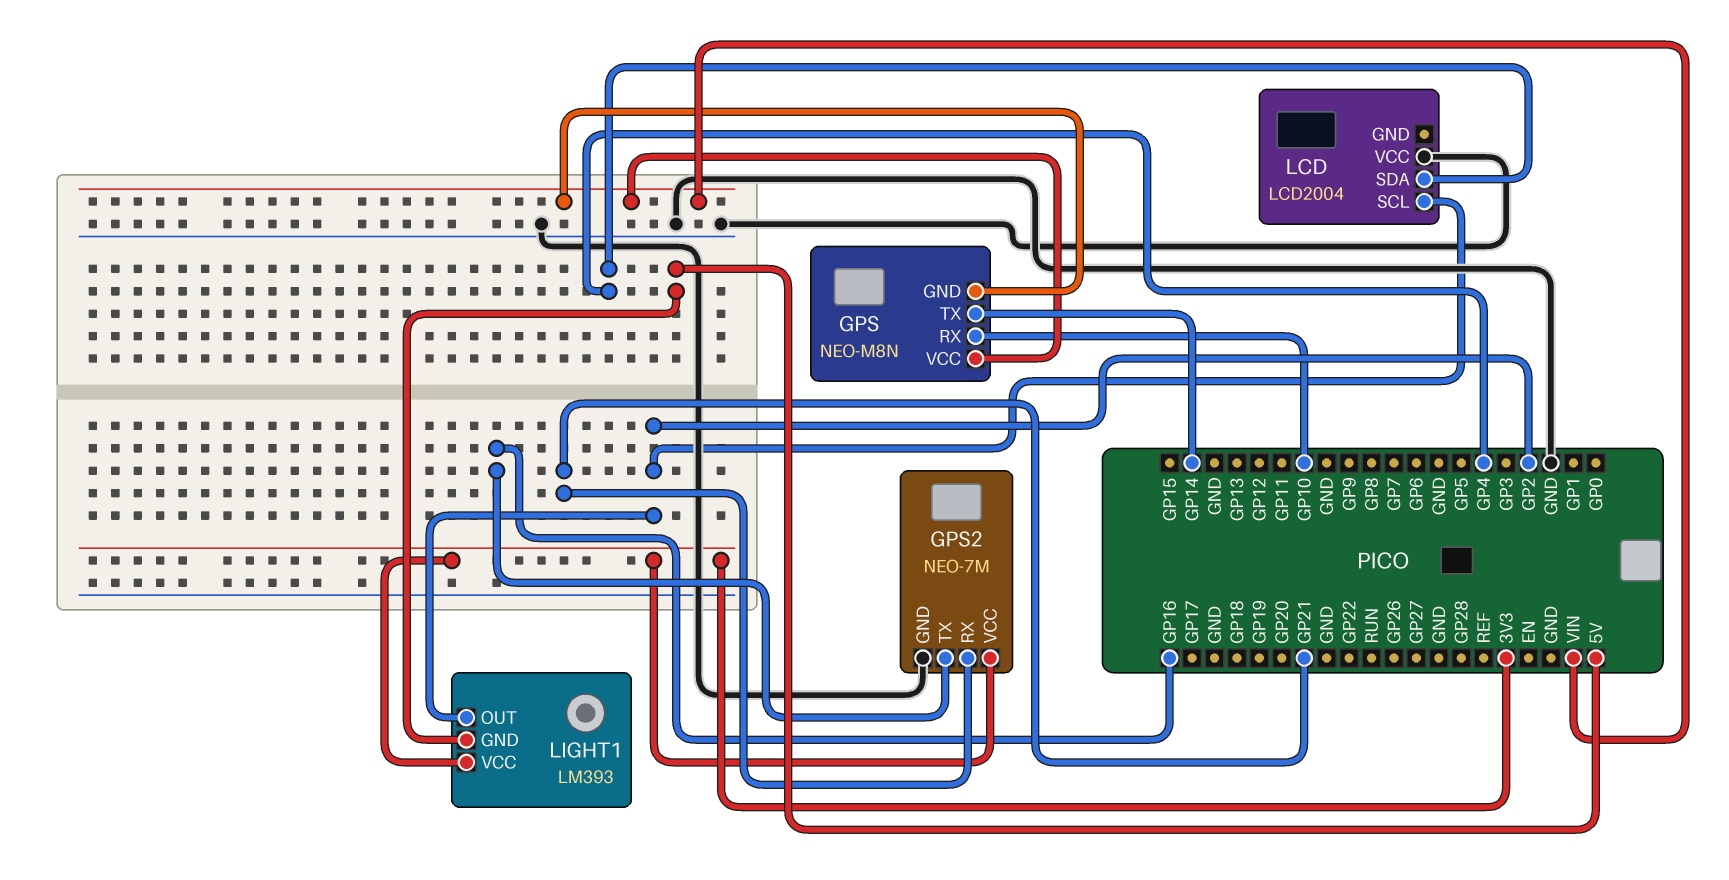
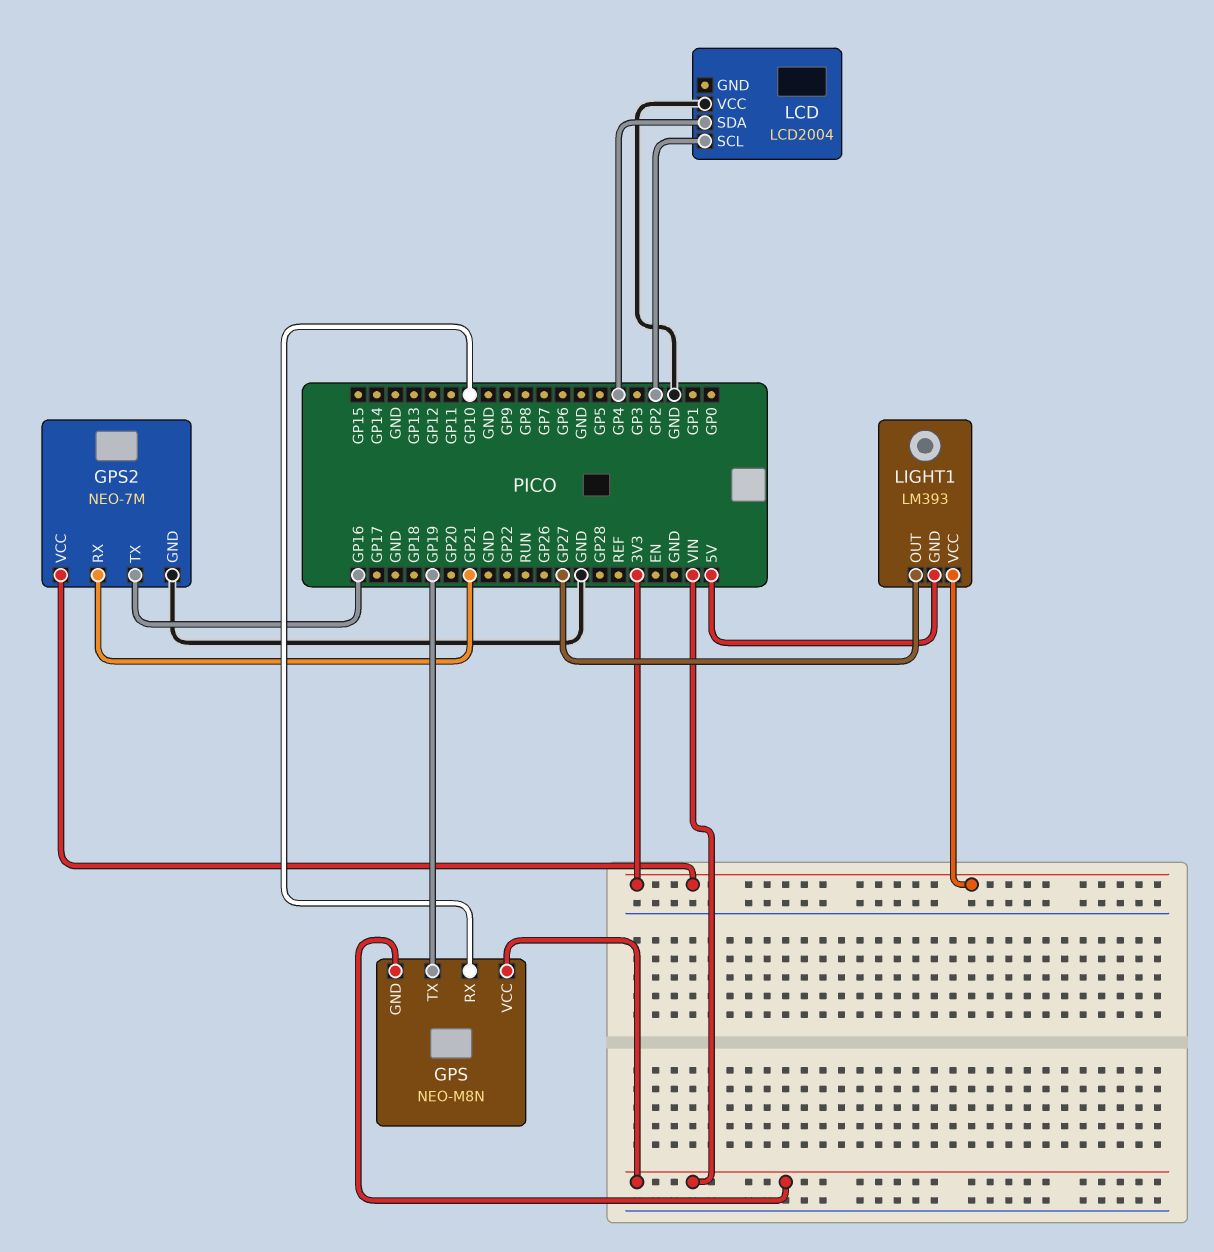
GPS pin TX: GP14 -> GP19
LIGHT1 pin OUT: GP2 -> GP27

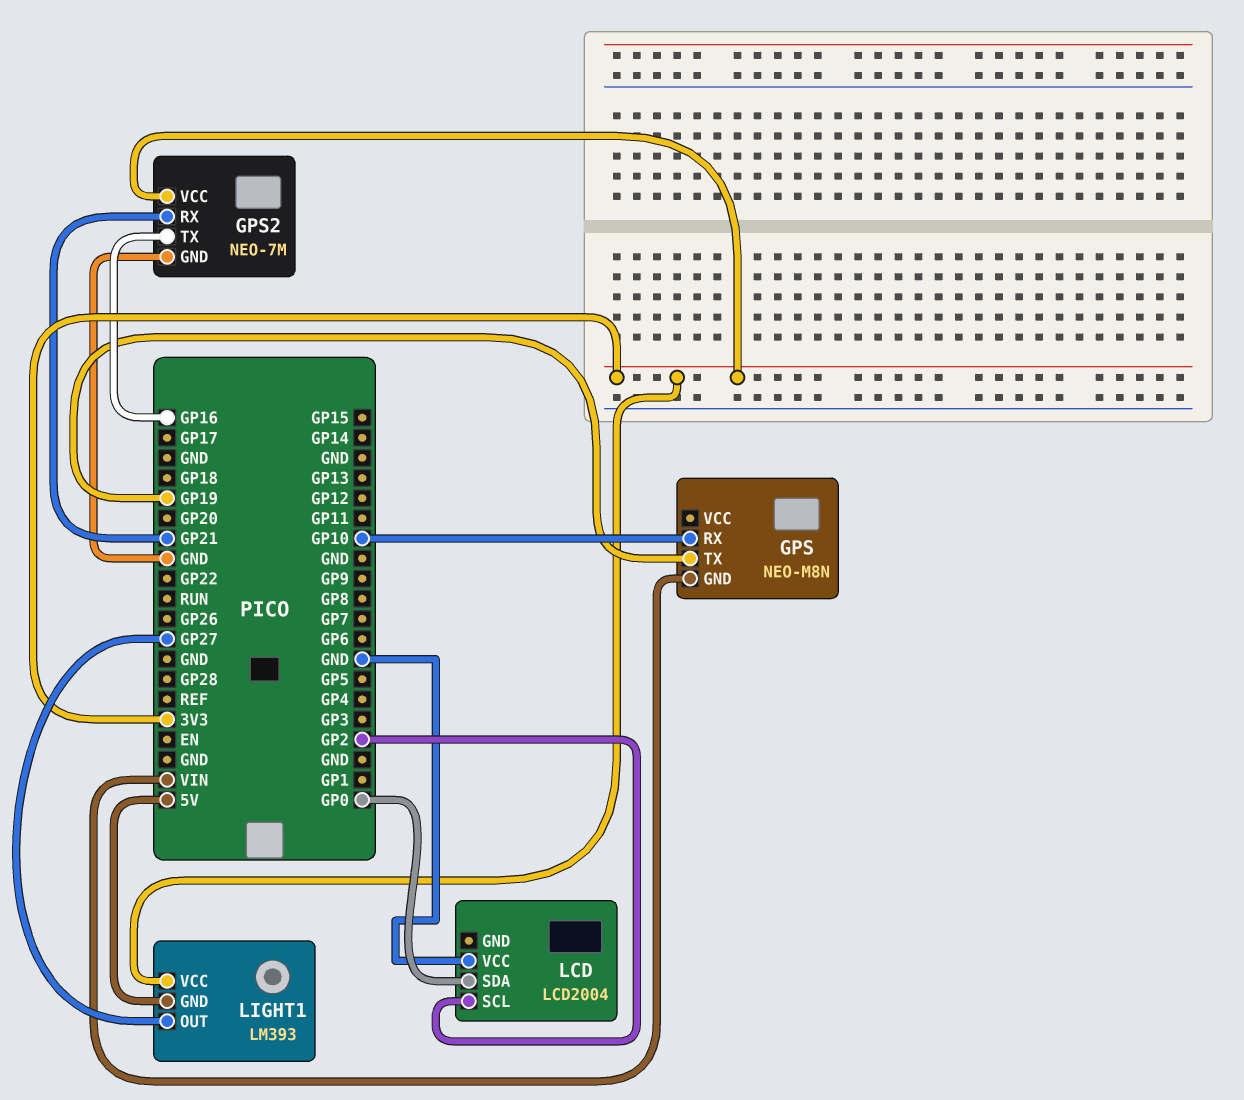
GPS pin VCC: VIN -> none
LCD pin SDA: GP4 -> GP0

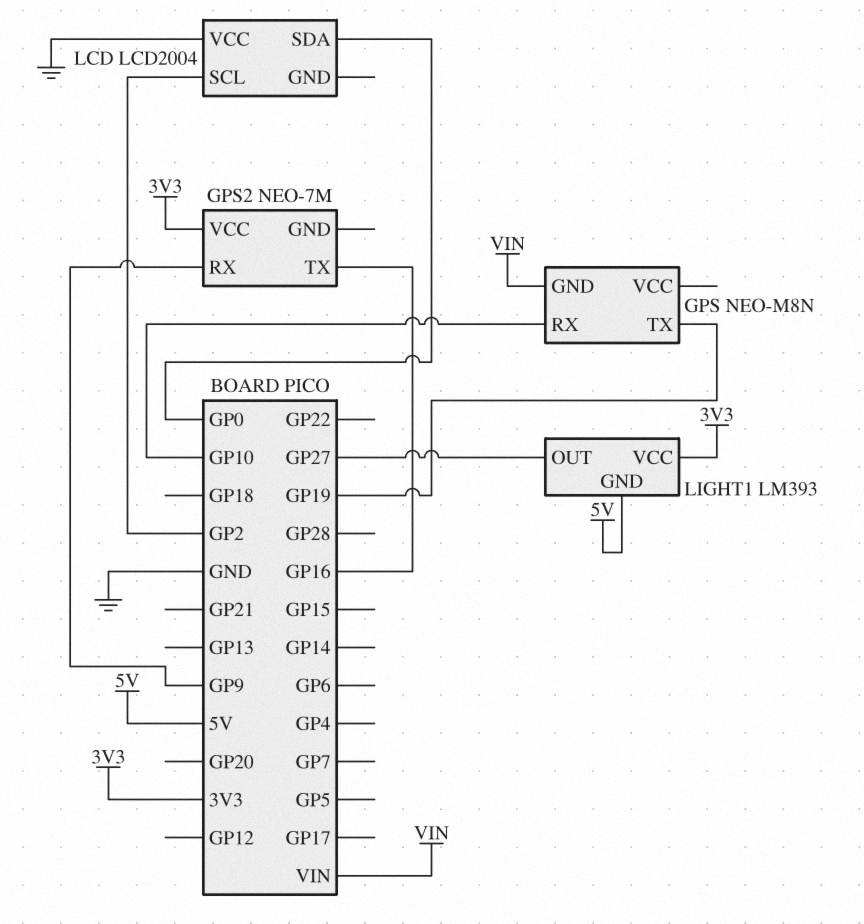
GPS2 pin GND: GND -> none
GPS2 pin RX: GP21 -> GP9

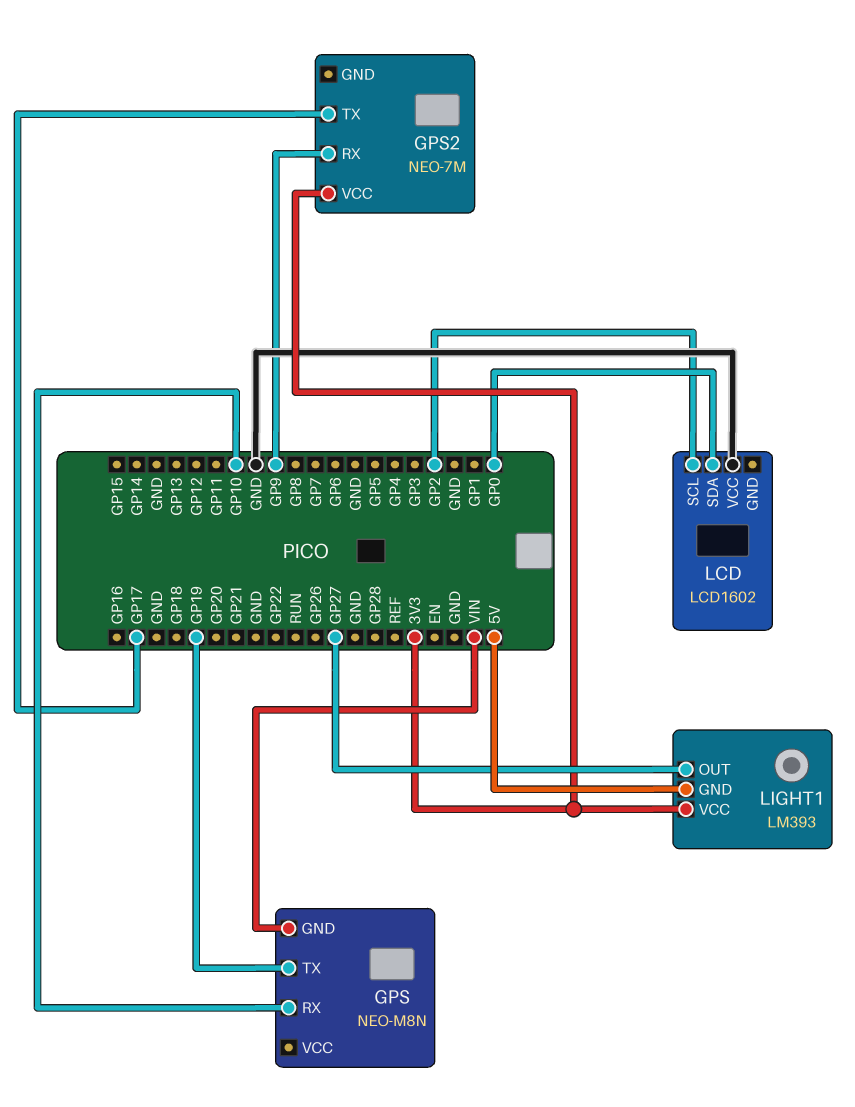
GPS2 pin TX: GP16 -> GP17
LCD: LCD2004 -> LCD1602

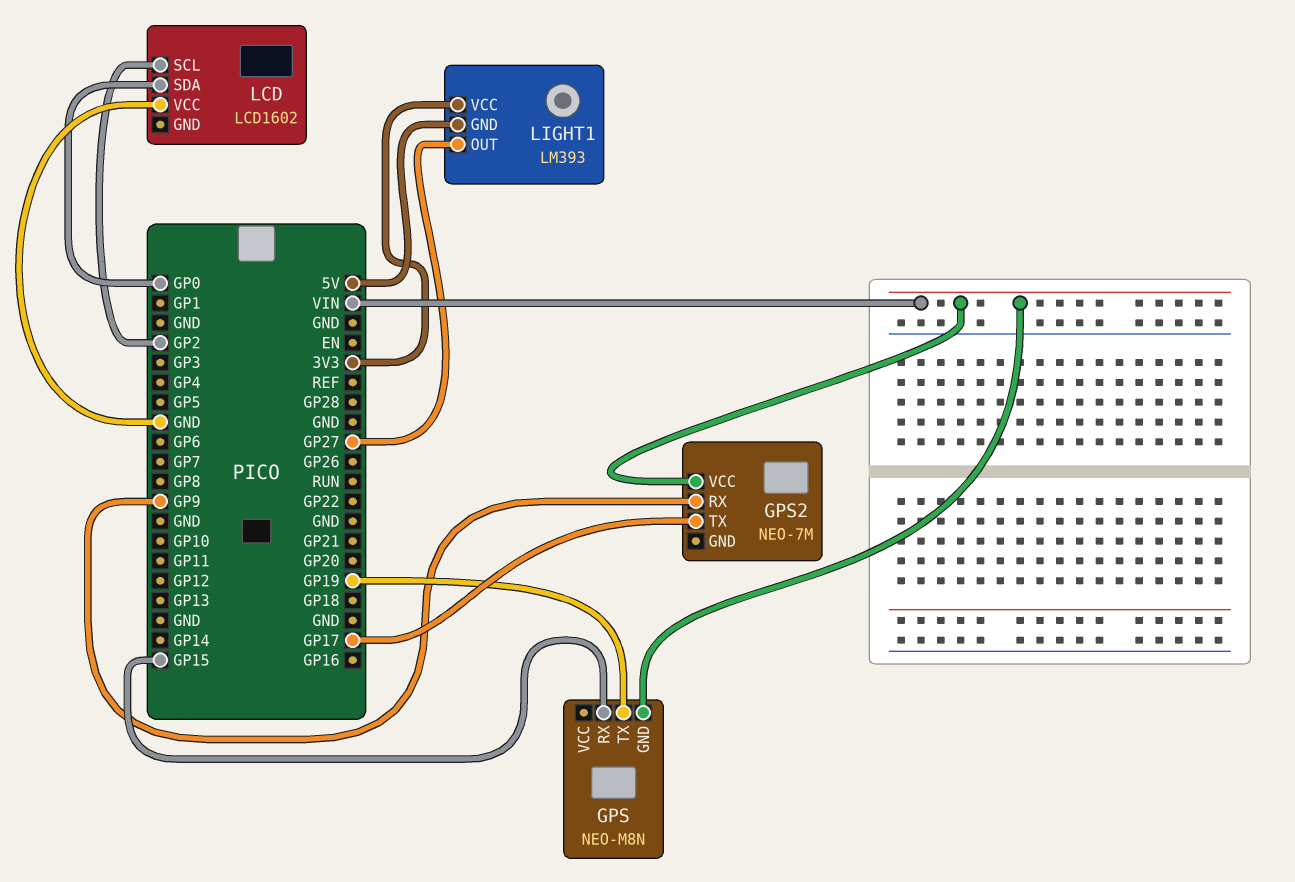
GPS pin RX: GP10 -> GP15
GPS2 pin VCC: 3V3 -> VIN

